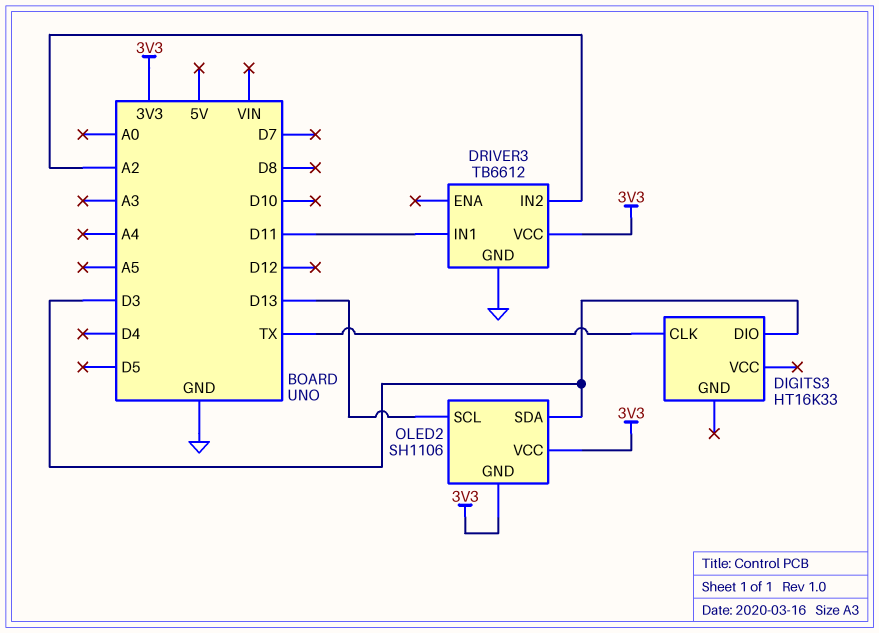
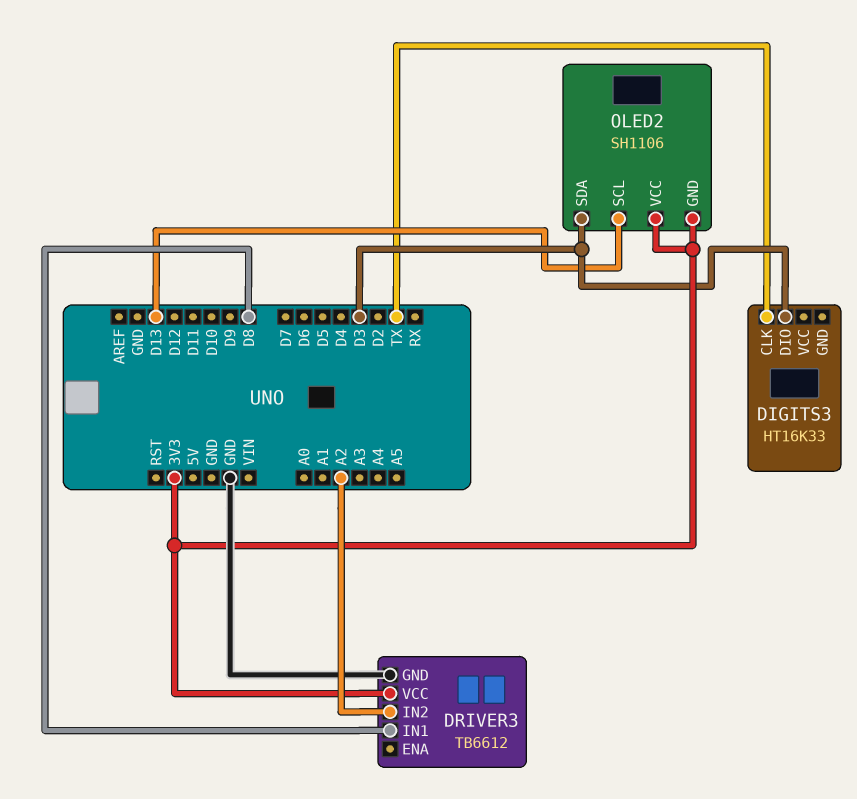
DRIVER3 pin IN1: D11 -> D8

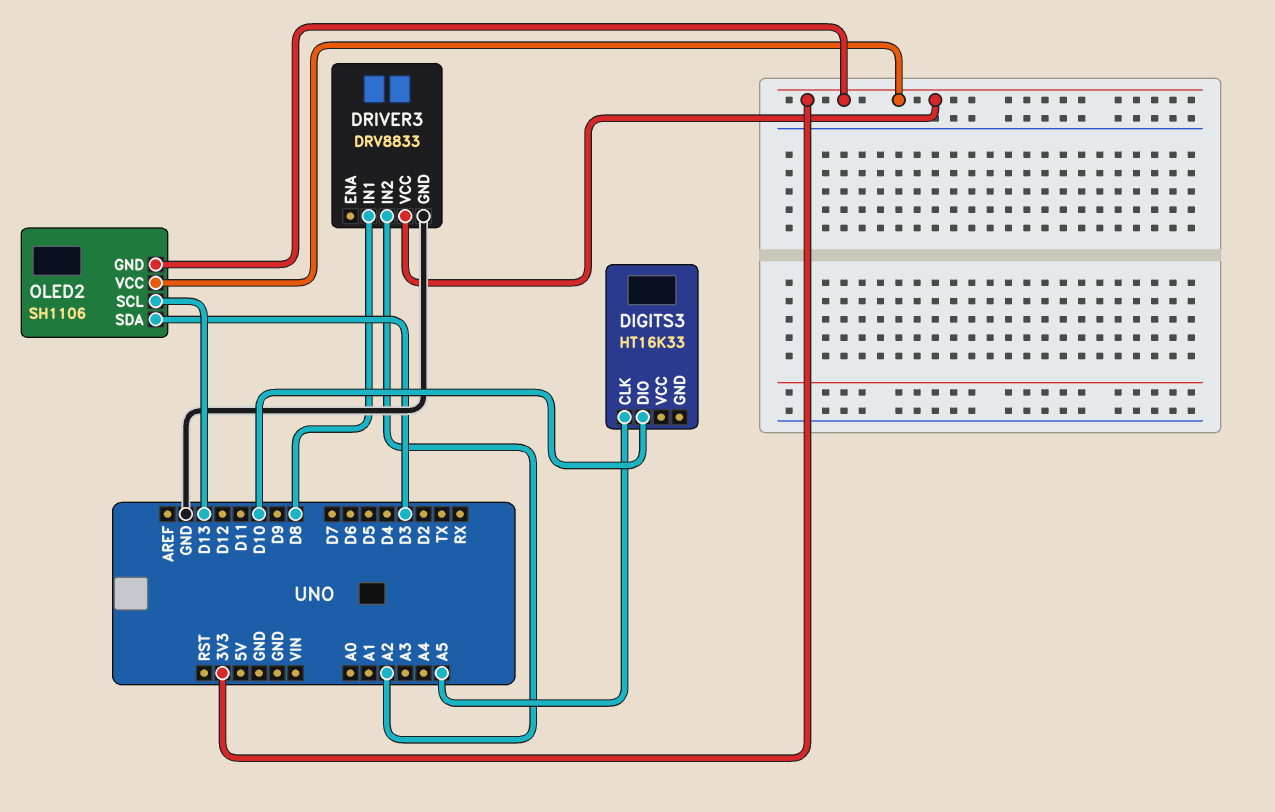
DIGITS3 pin CLK: TX -> A5
DIGITS3 pin DIO: D3 -> D10
DRIVER3: TB6612 -> DRV8833

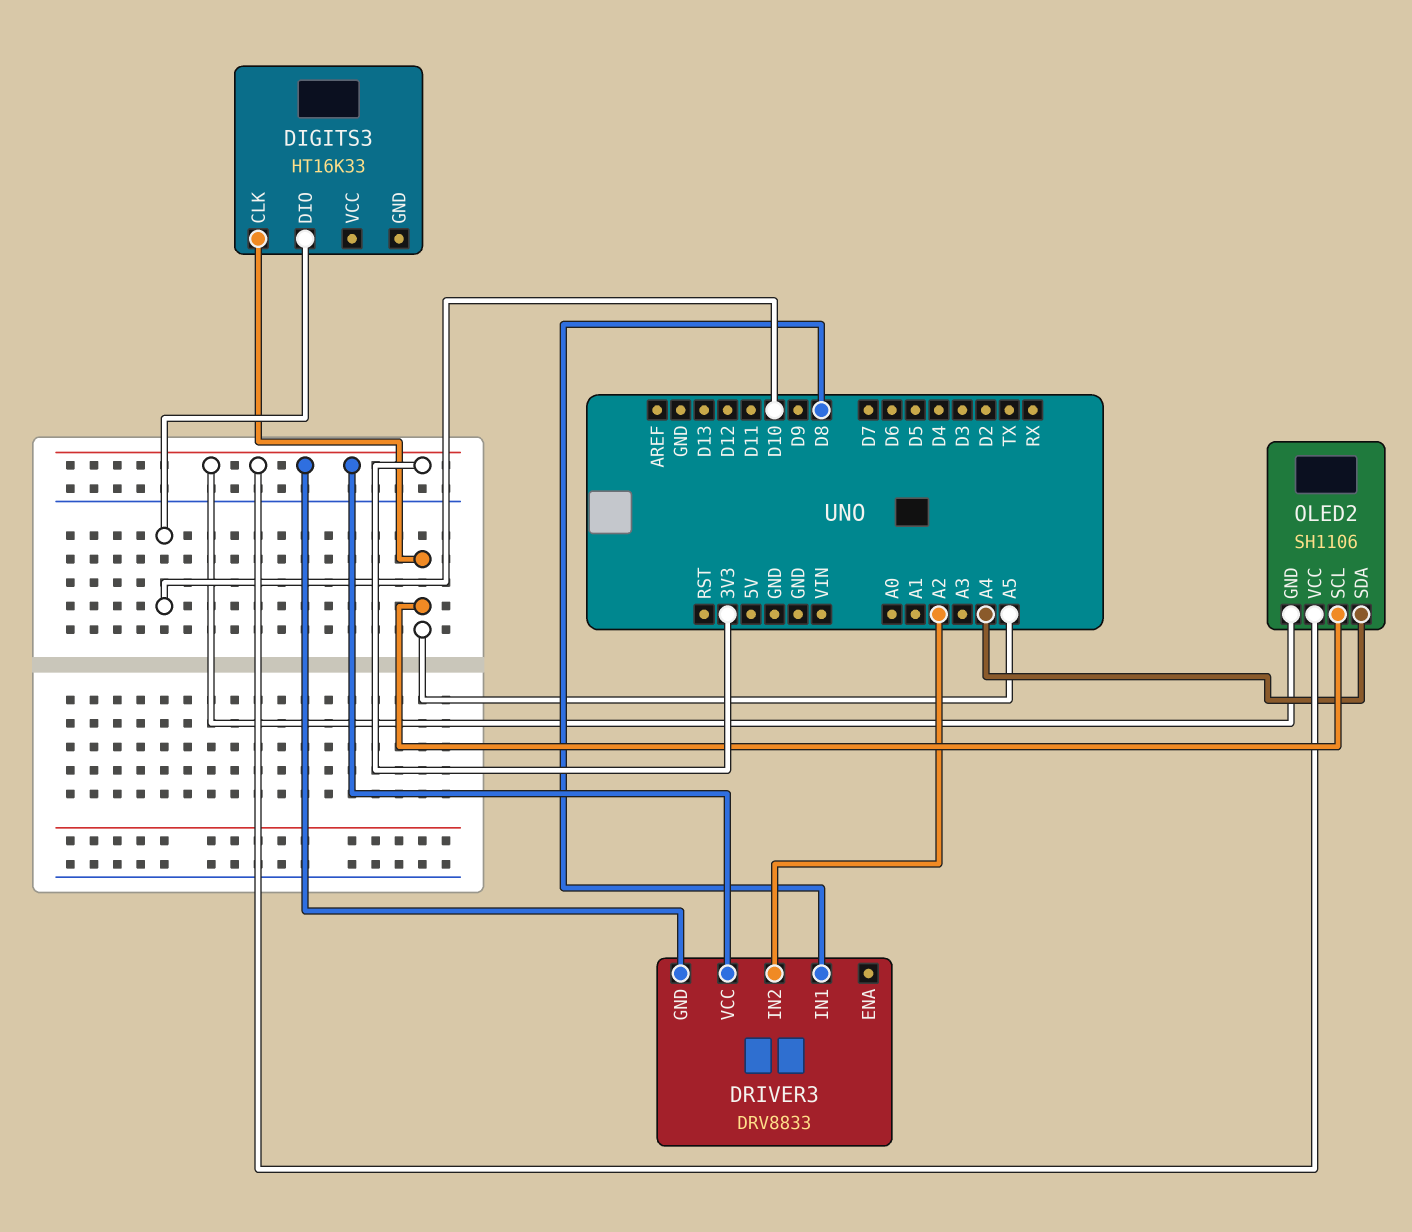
DRIVER3 pin GND: GND -> 3V3
OLED2 pin SCL: D13 -> A5
OLED2 pin SDA: D3 -> A4

